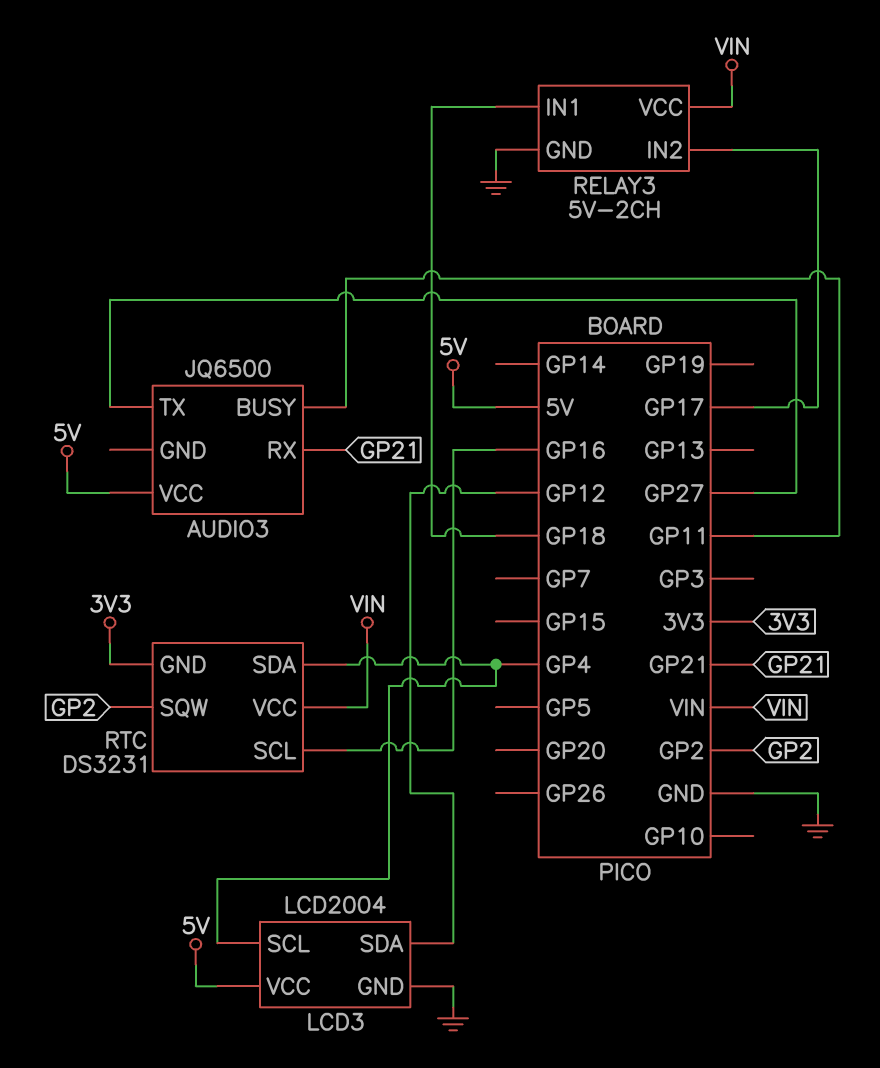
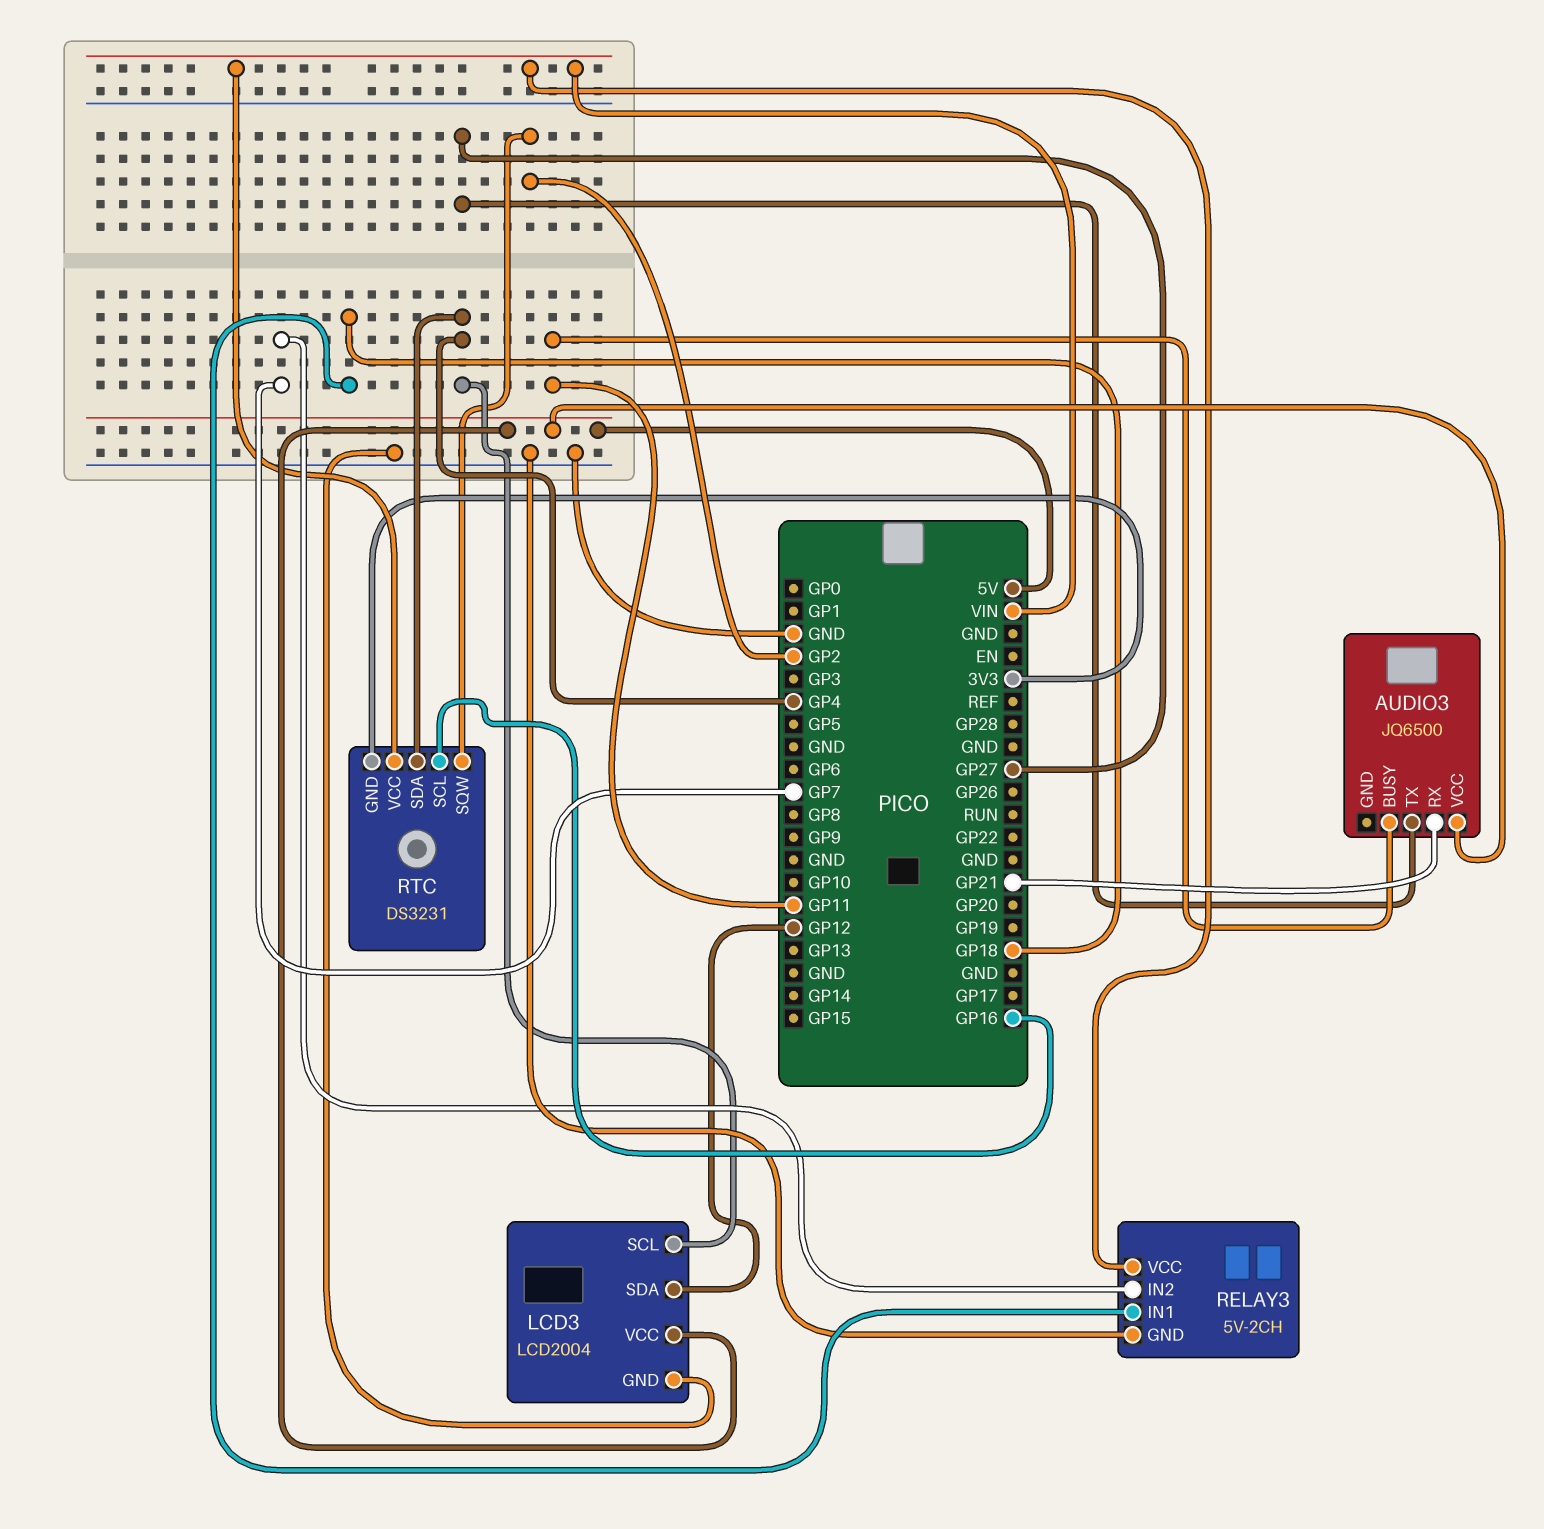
RELAY3 pin IN2: GP17 -> GP7

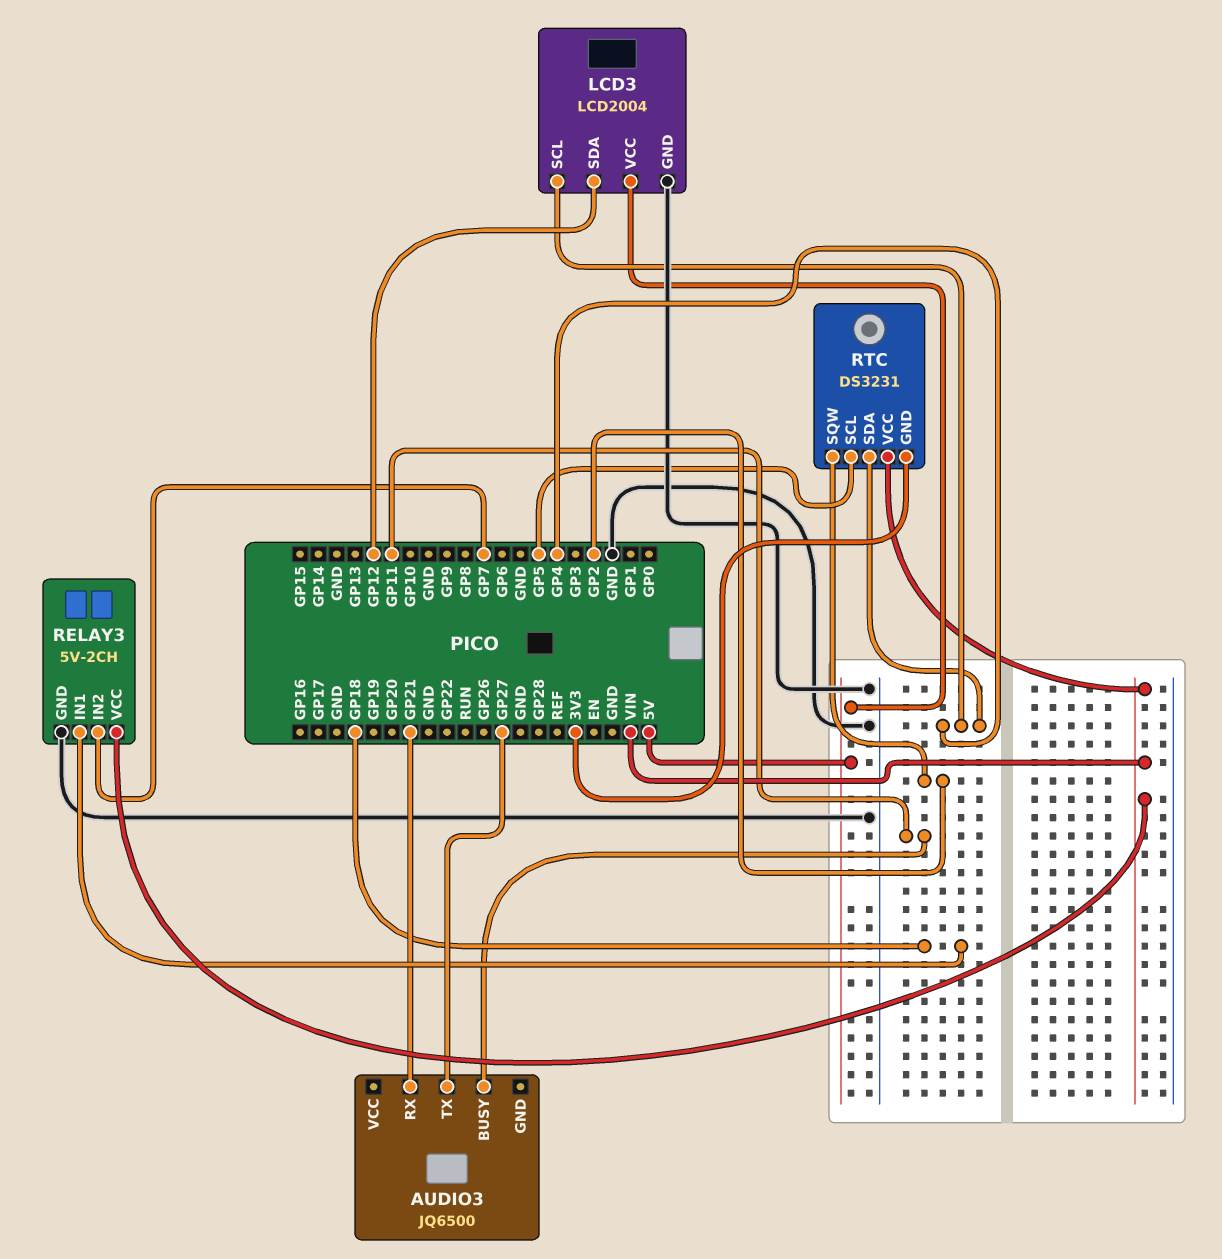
AUDIO3 pin VCC: 5V -> none
RTC pin SCL: GP16 -> GP5

